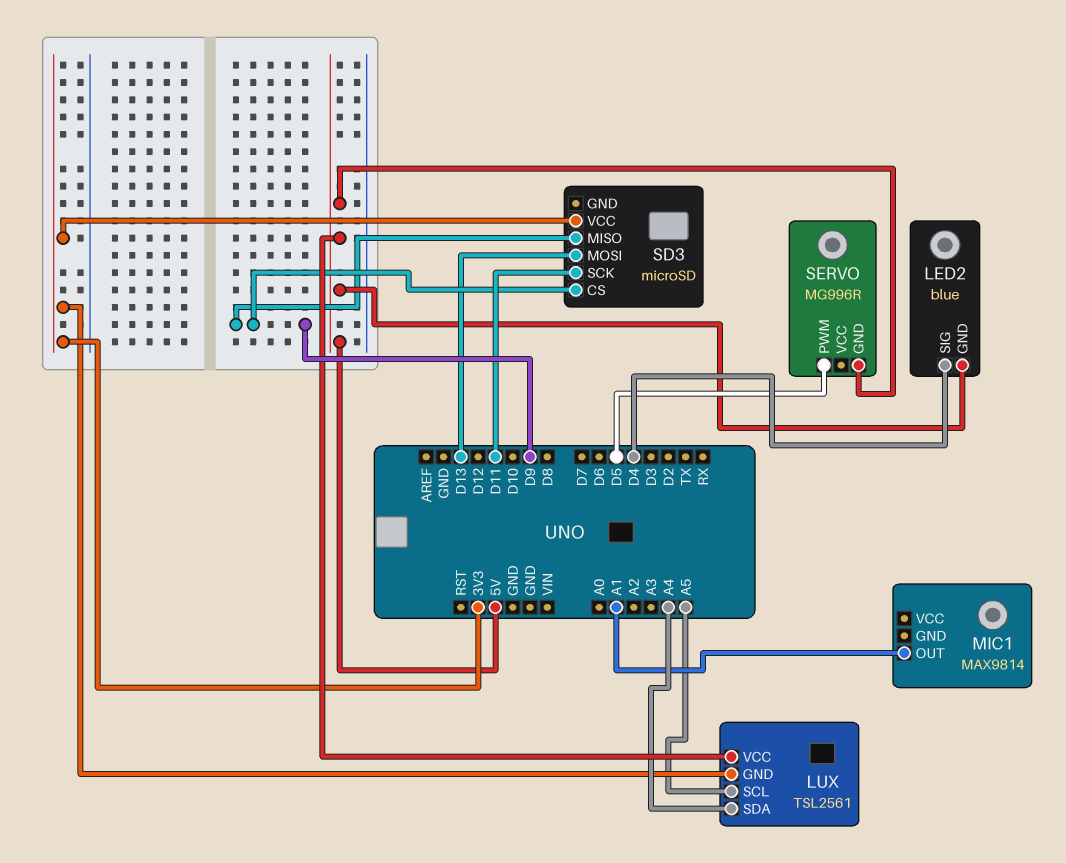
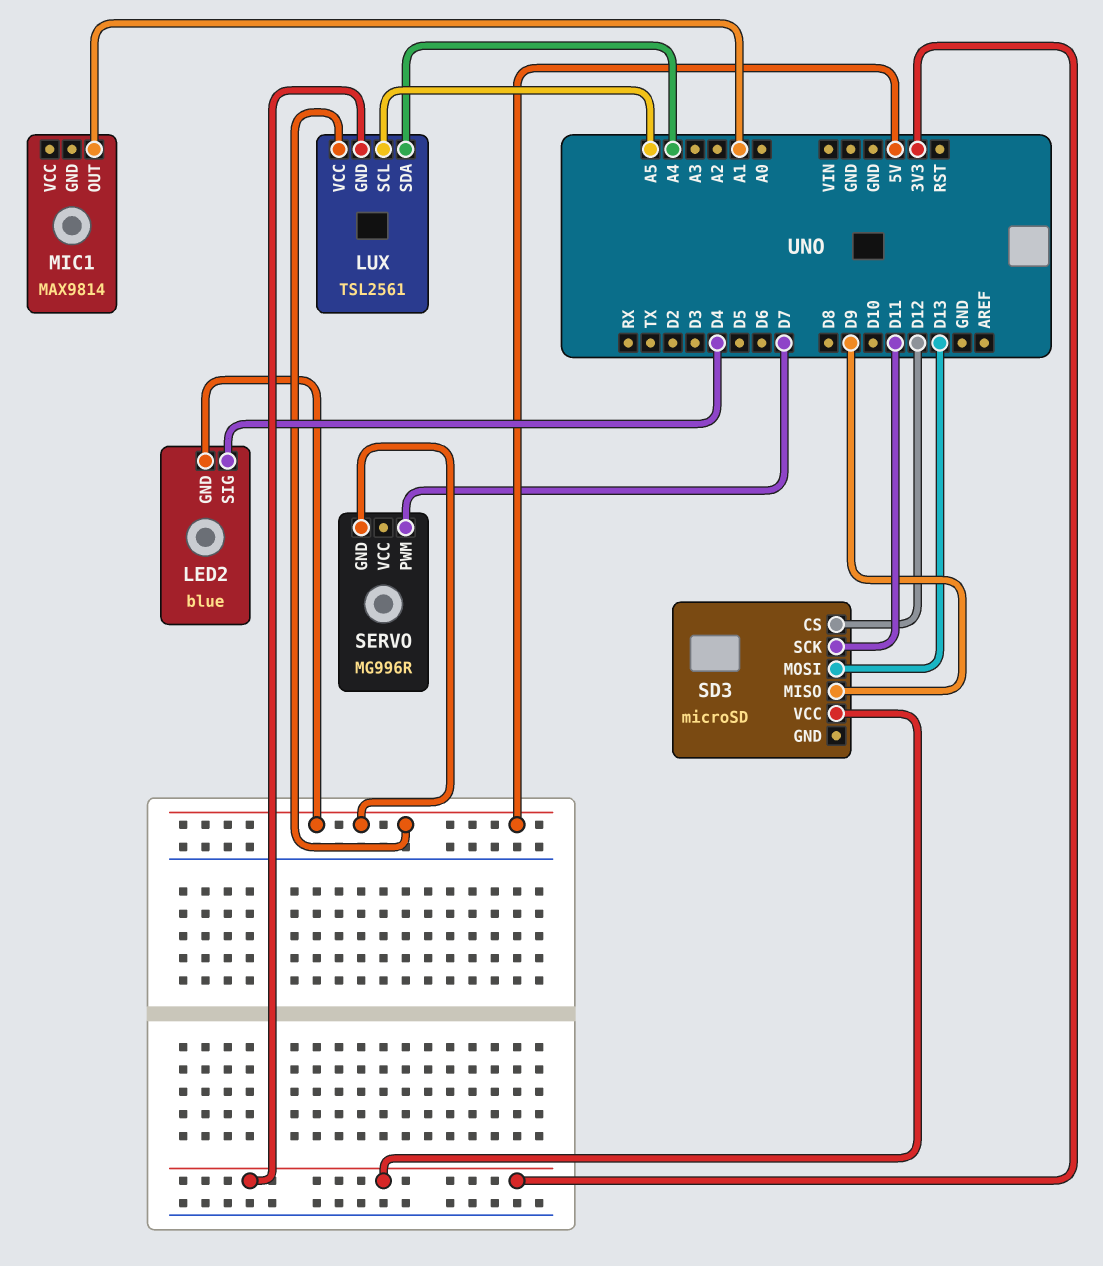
SD3 pin CS: D9 -> D12
SERVO pin PWM: D5 -> D7

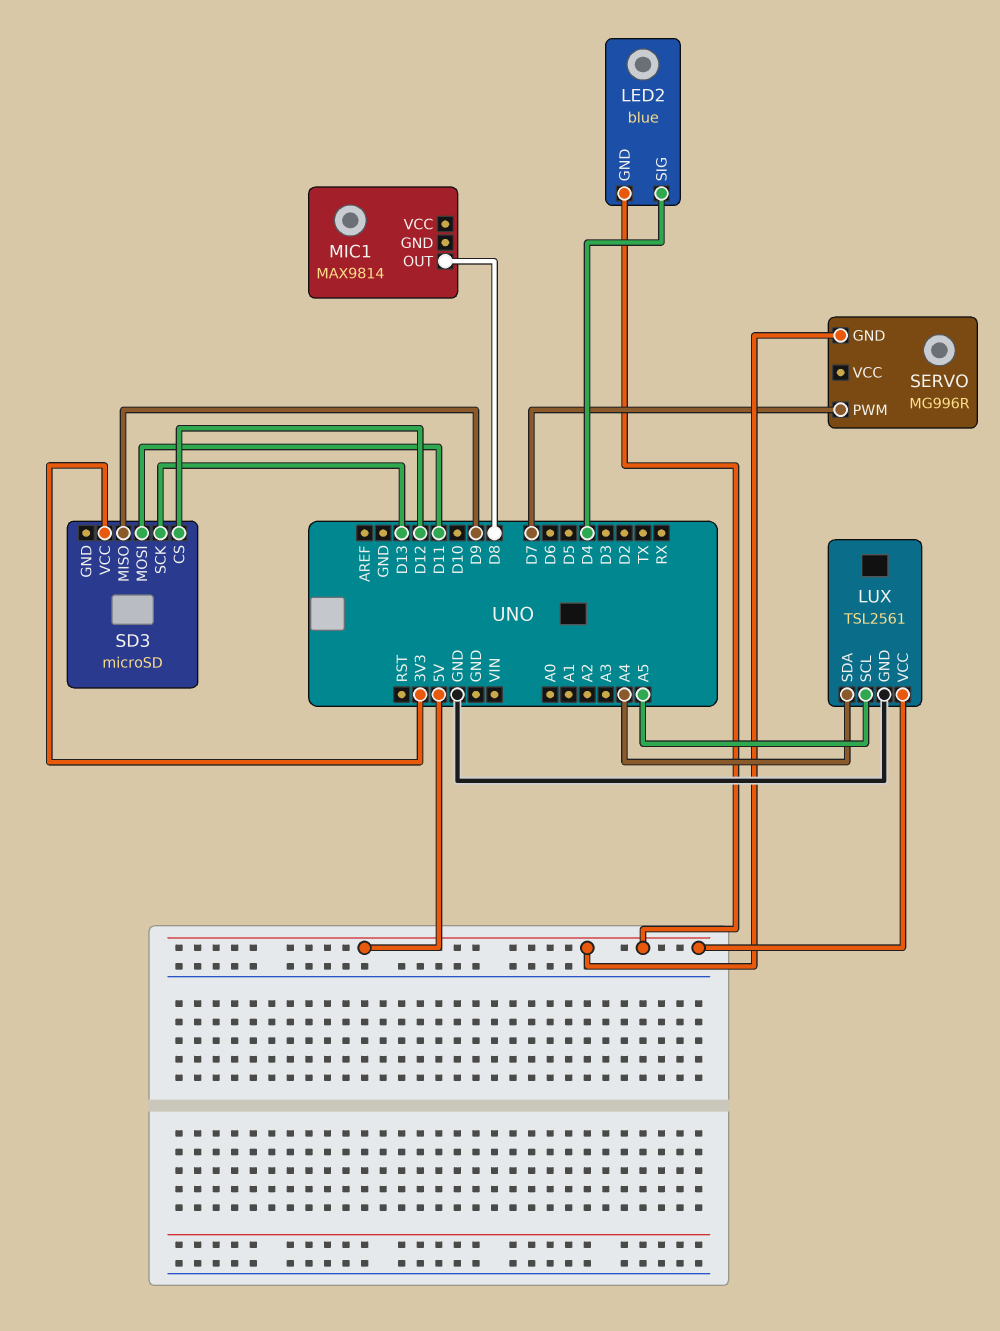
LUX pin GND: 3V3 -> GND
MIC1 pin OUT: A1 -> D8
SD3 pin MOSI: D13 -> D11
SD3 pin SCK: D11 -> D13

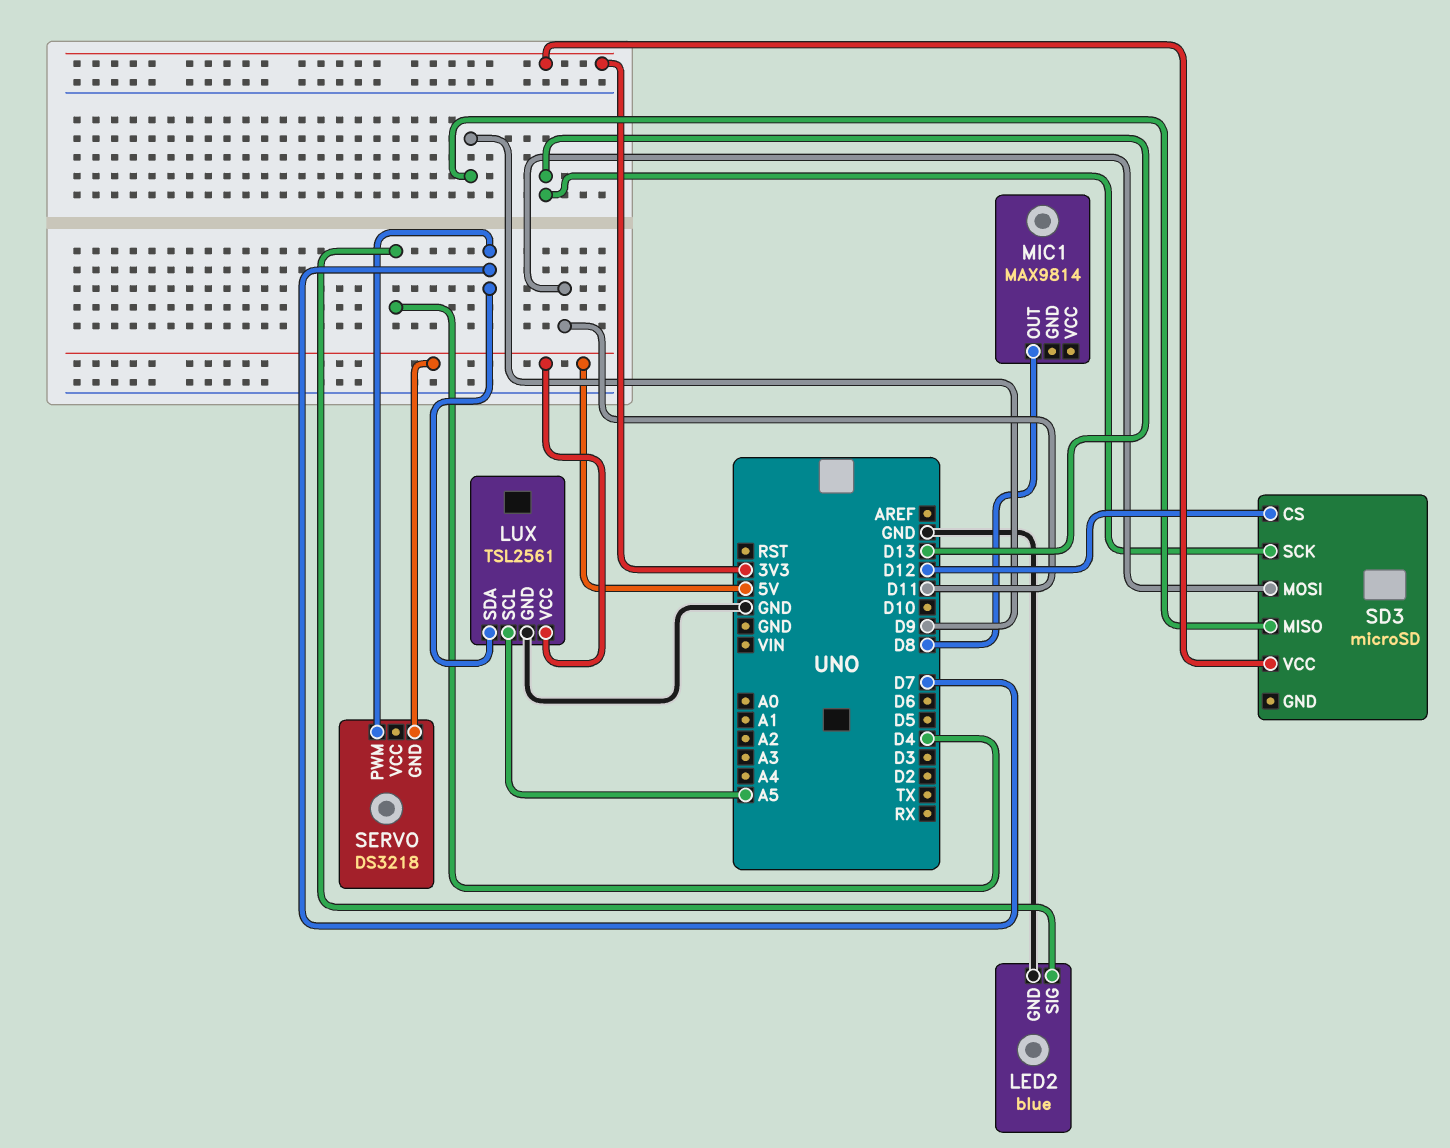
LED2 pin GND: 5V -> GND
LUX pin SDA: A4 -> D7
SERVO: MG996R -> DS3218

